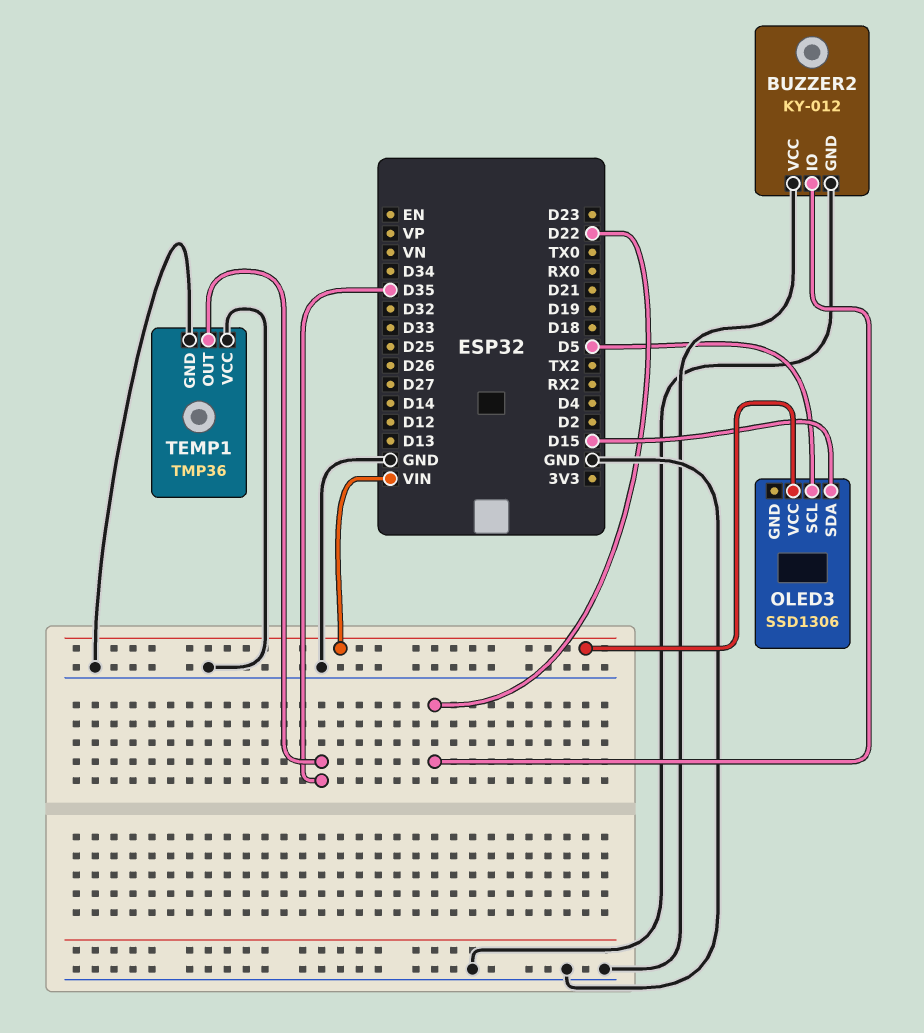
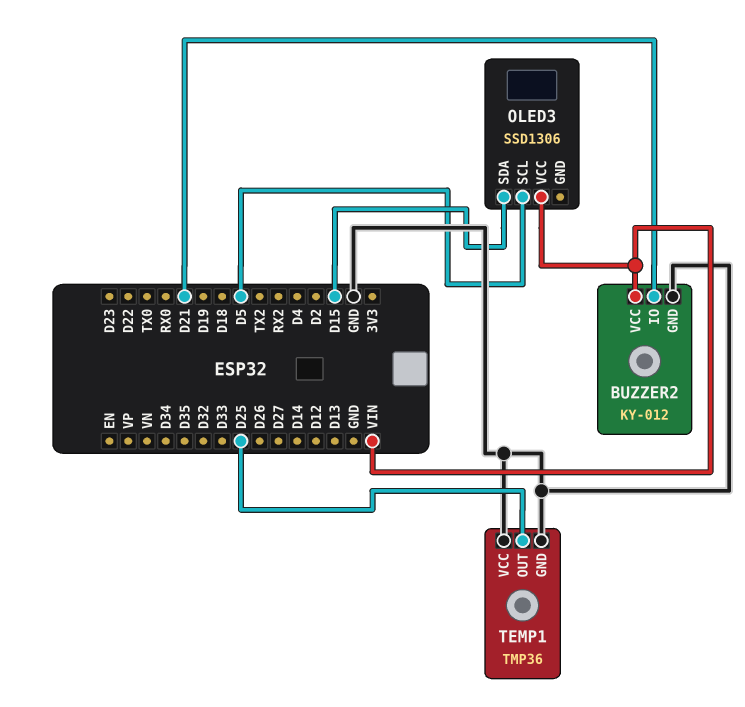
BUZZER2 pin IO: D22 -> D21
BUZZER2 pin VCC: GND -> VIN
TEMP1 pin OUT: D35 -> D25

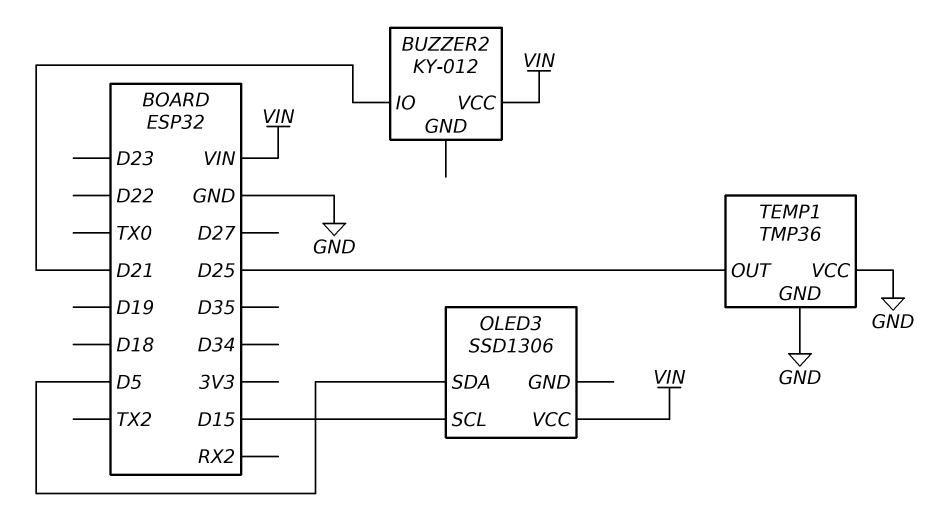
BUZZER2 pin GND: GND -> none
OLED3 pin SCL: D5 -> D15
OLED3 pin SDA: D15 -> D5

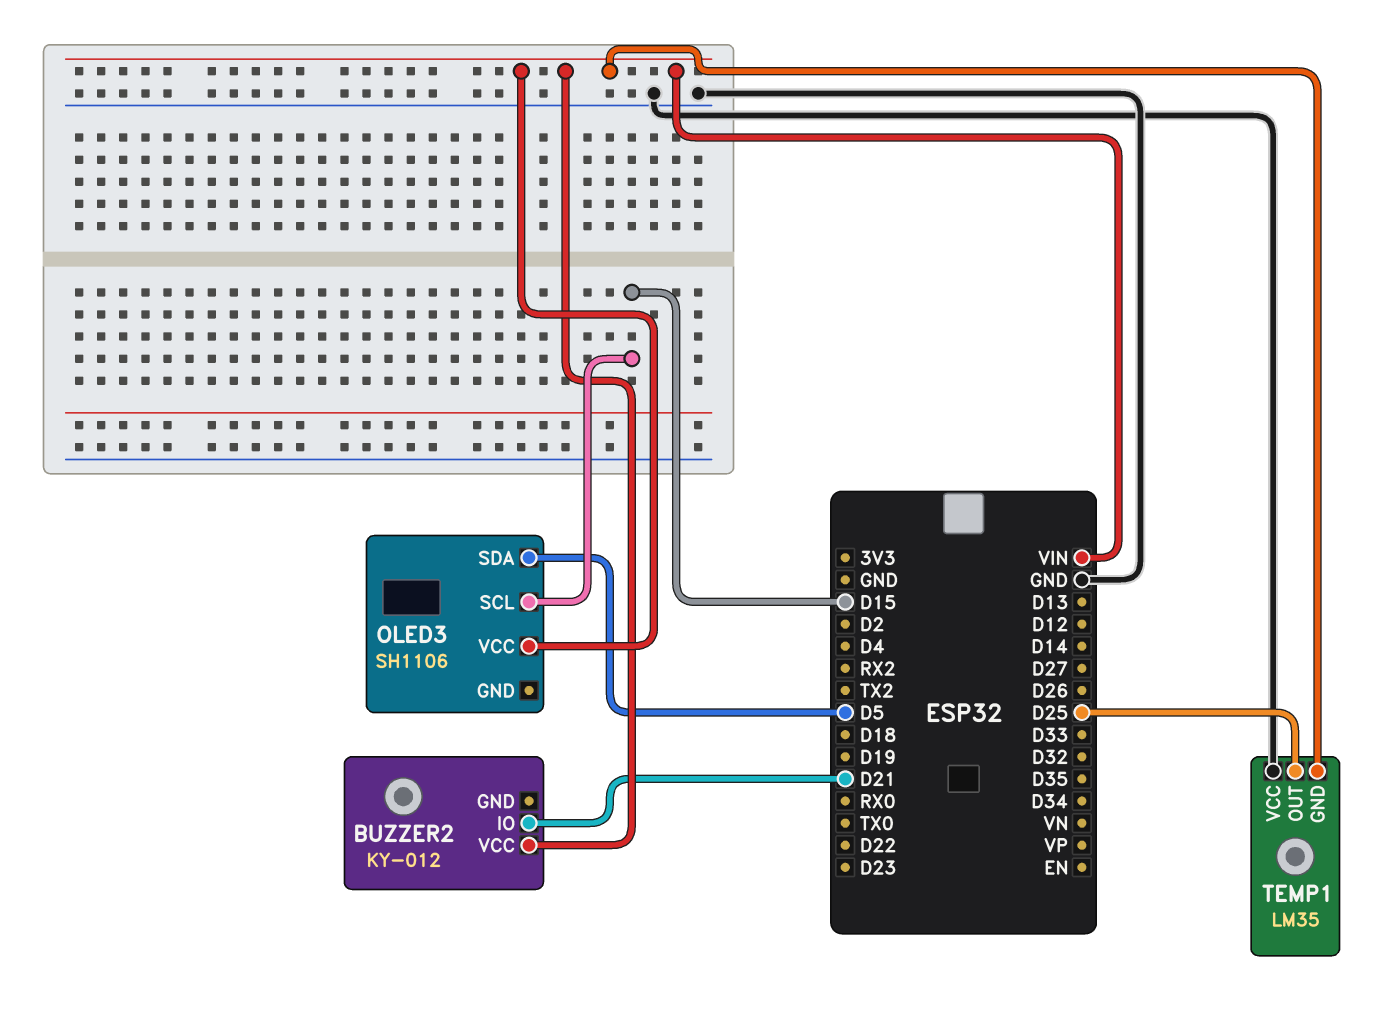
OLED3: SSD1306 -> SH1106
TEMP1: TMP36 -> LM35
TEMP1 pin GND: GND -> VIN

